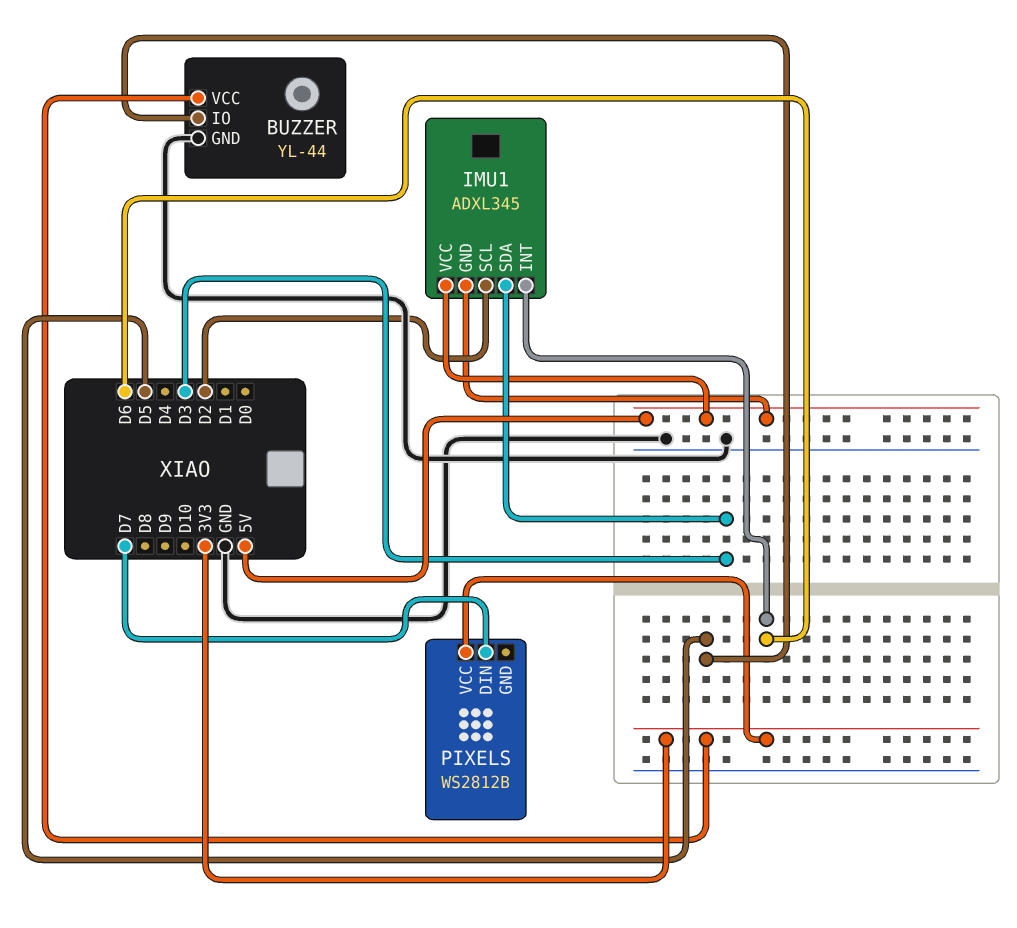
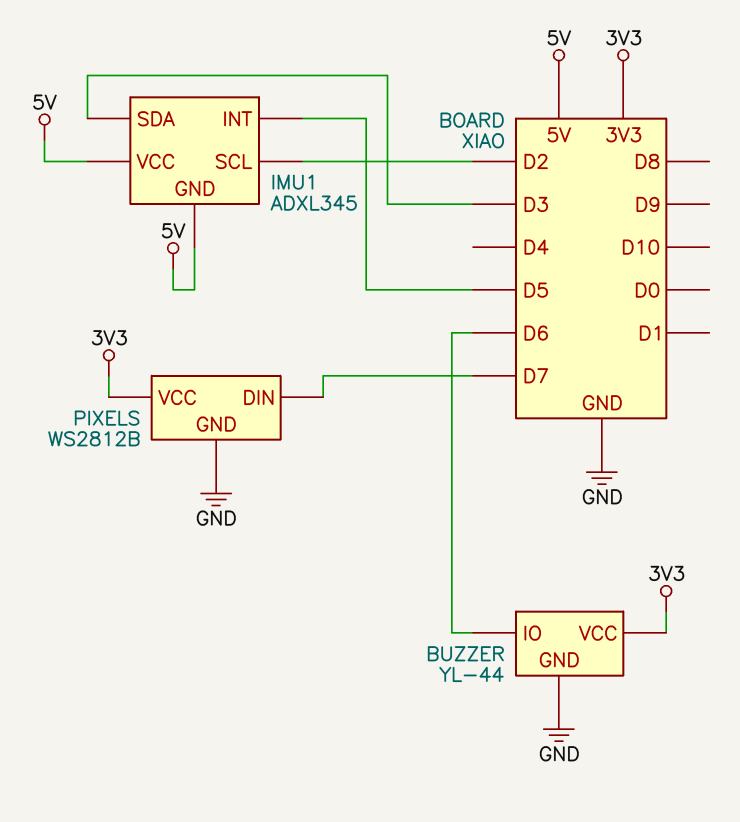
BUZZER pin IO: D5 -> D6
IMU1 pin INT: D6 -> D5
PIXELS pin GND: none -> GND

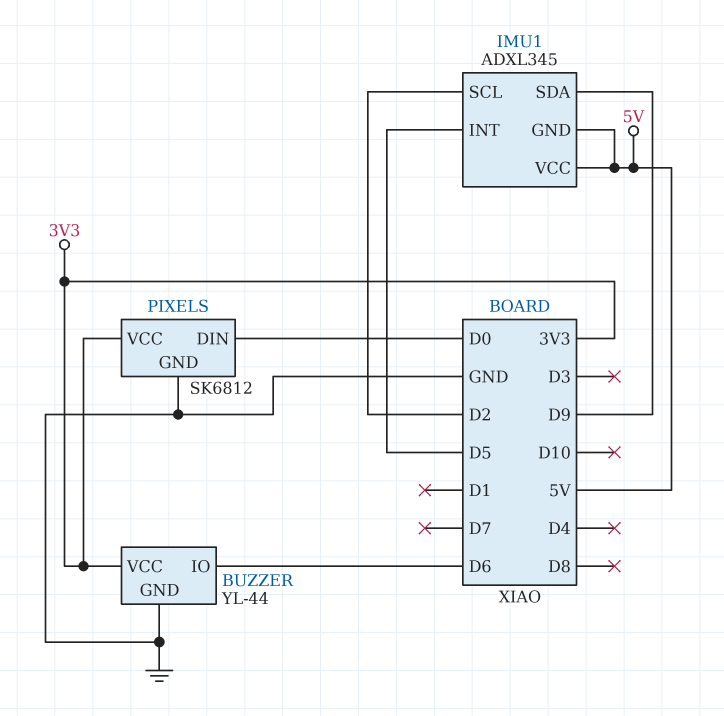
IMU1 pin SDA: D3 -> D9
PIXELS: WS2812B -> SK6812
PIXELS pin DIN: D7 -> D0

